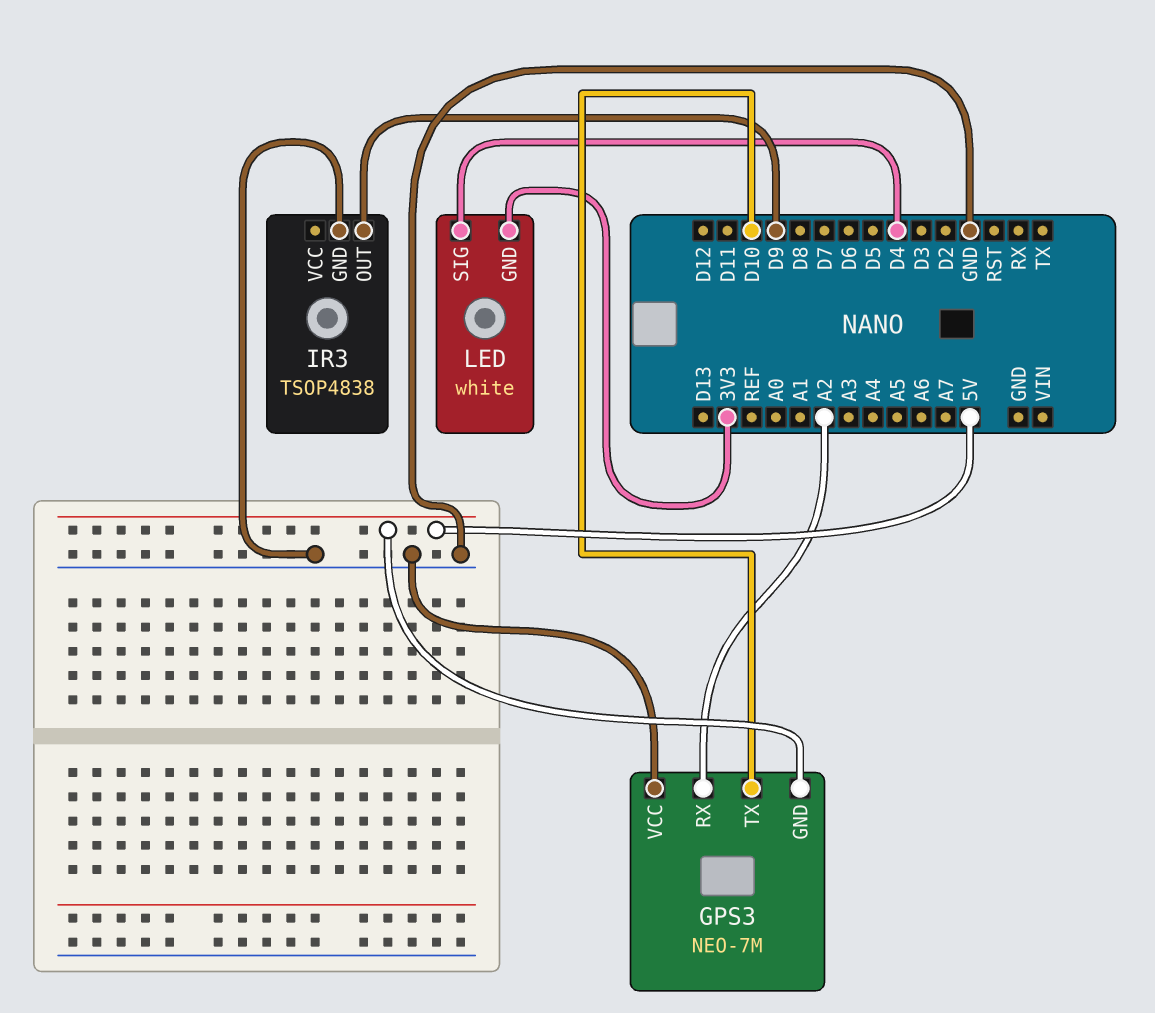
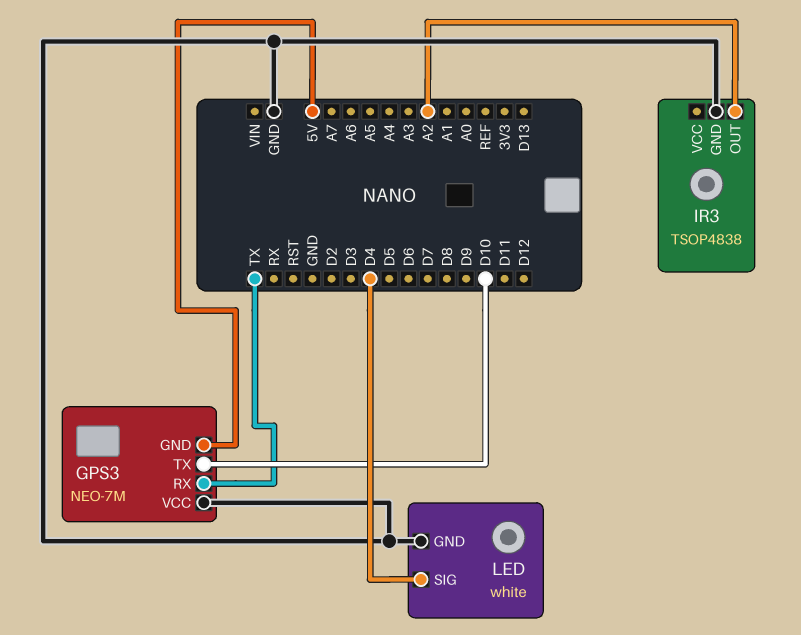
GPS3 pin RX: A2 -> TX
IR3 pin OUT: D9 -> A2
LED pin GND: 3V3 -> GND

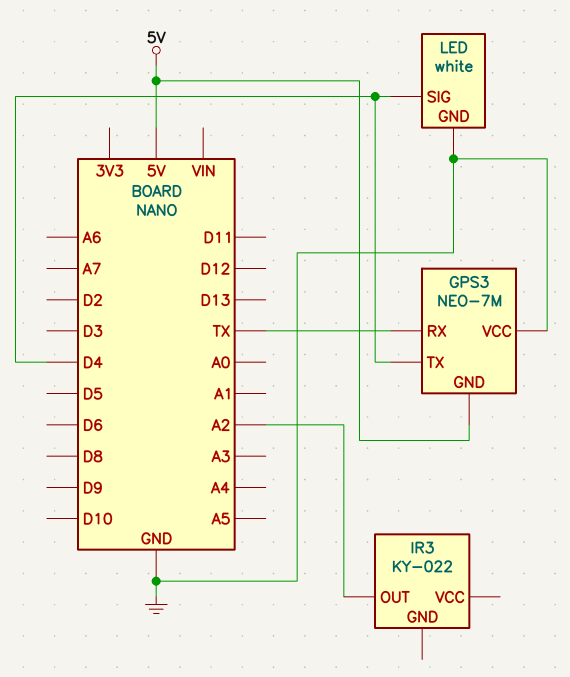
GPS3 pin TX: D10 -> D4
IR3: TSOP4838 -> KY-022
IR3 pin GND: GND -> none

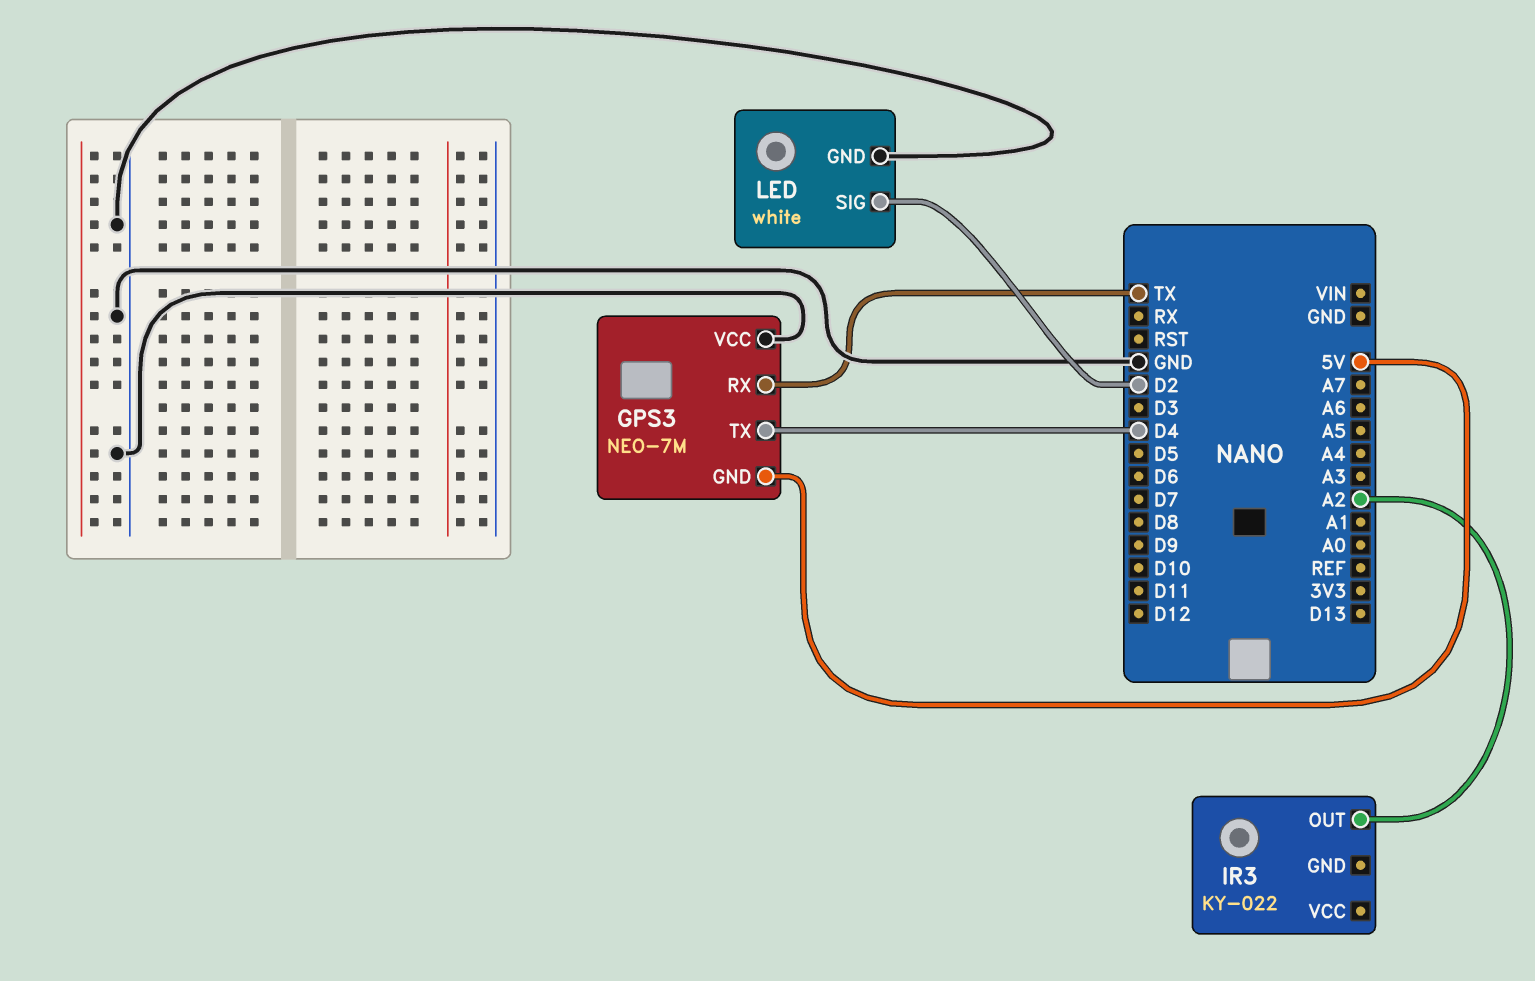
LED pin SIG: D4 -> D2

